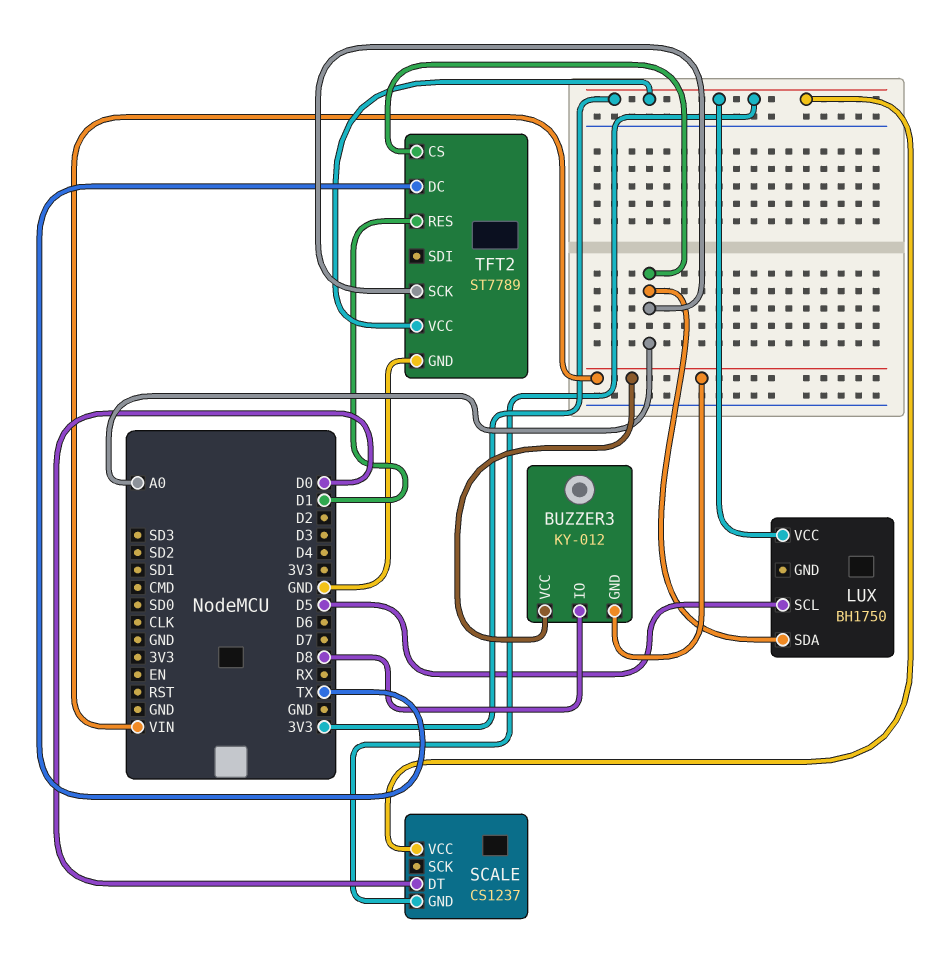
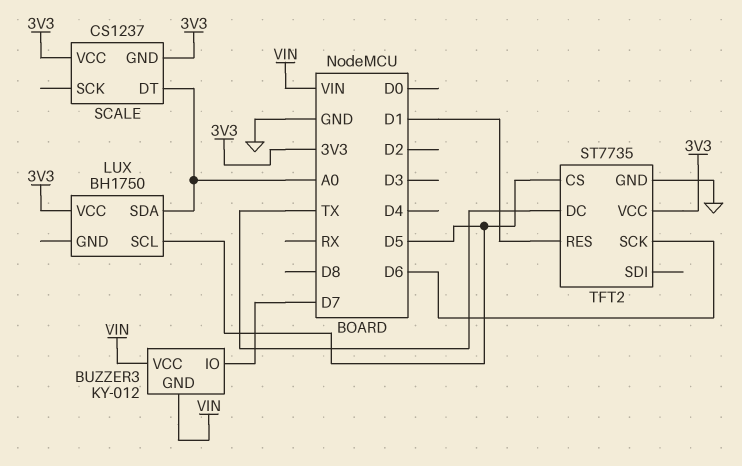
BUZZER3 pin IO: D8 -> D7
SCALE pin DT: D0 -> A0
TFT2: ST7789 -> ST7735
TFT2 pin CS: A0 -> D5
TFT2 pin SCK: A0 -> D6

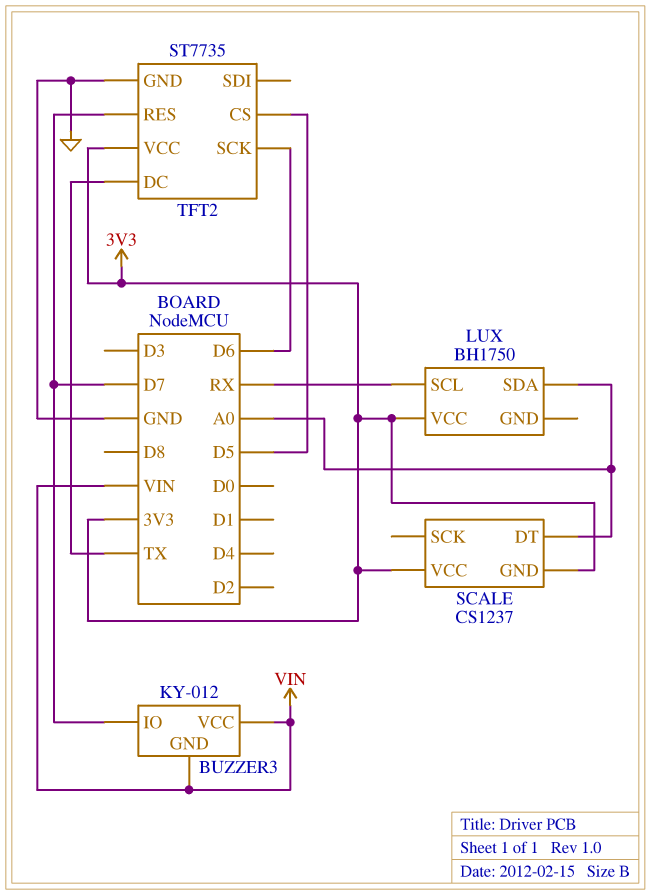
LUX pin SCL: D5 -> RX
TFT2 pin RES: D1 -> D7

